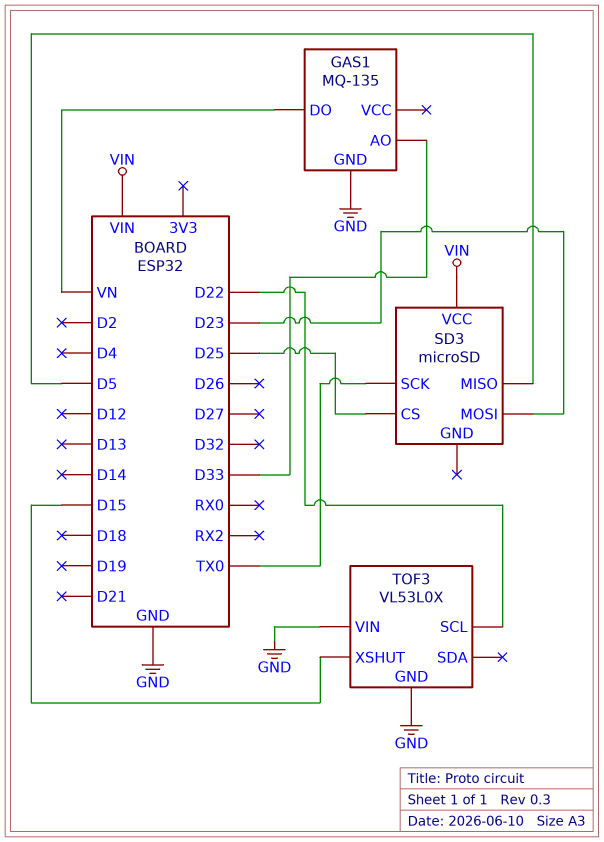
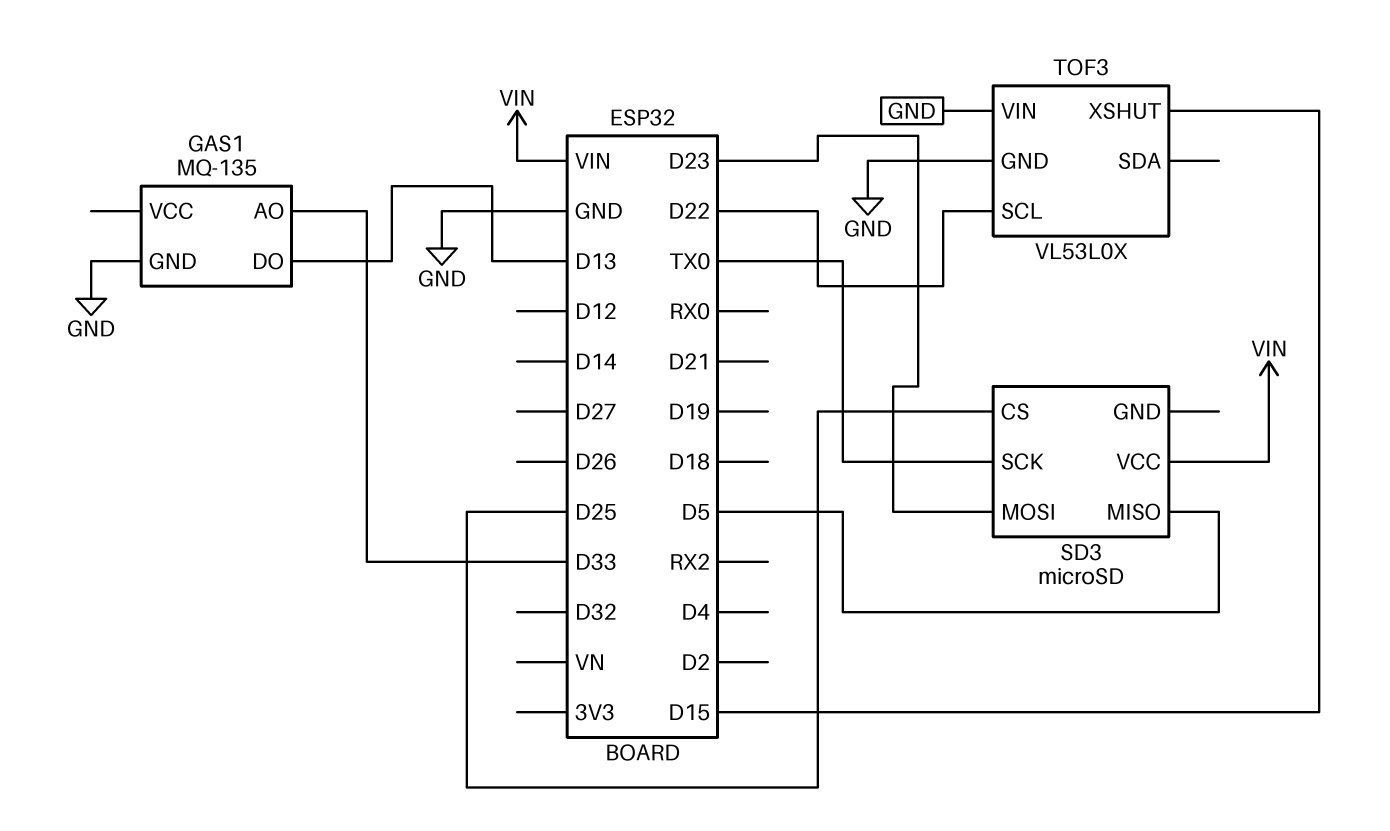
GAS1 pin DO: VN -> D13

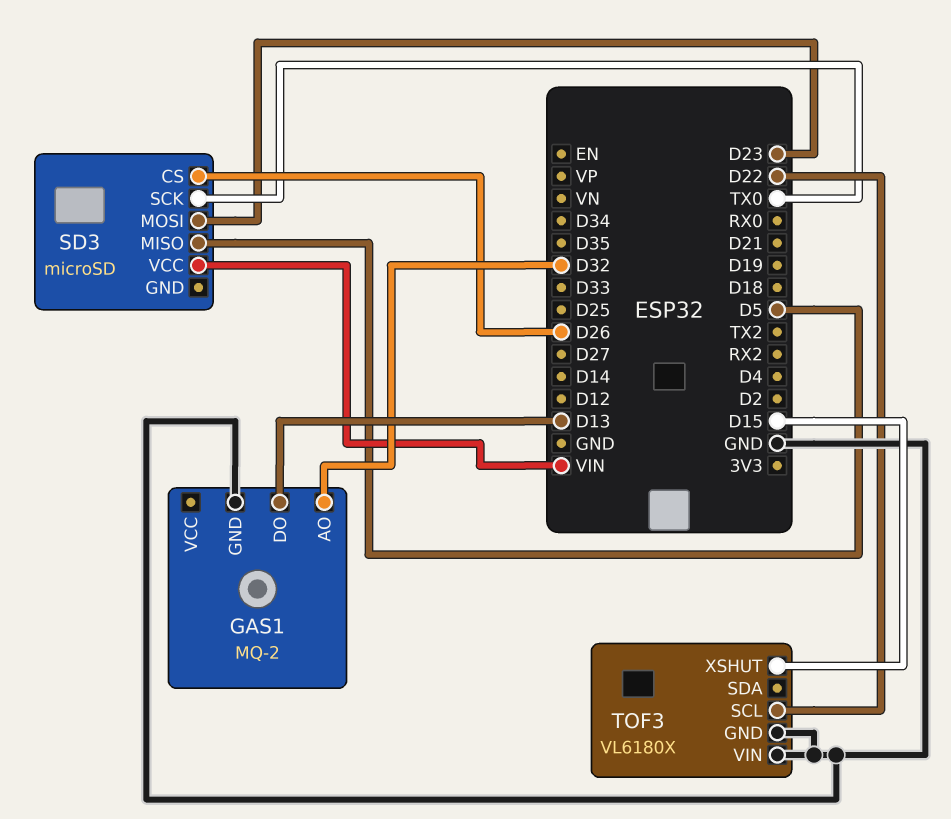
GAS1: MQ-135 -> MQ-2
GAS1 pin AO: D33 -> D32
SD3 pin CS: D25 -> D26
TOF3: VL53L0X -> VL6180X

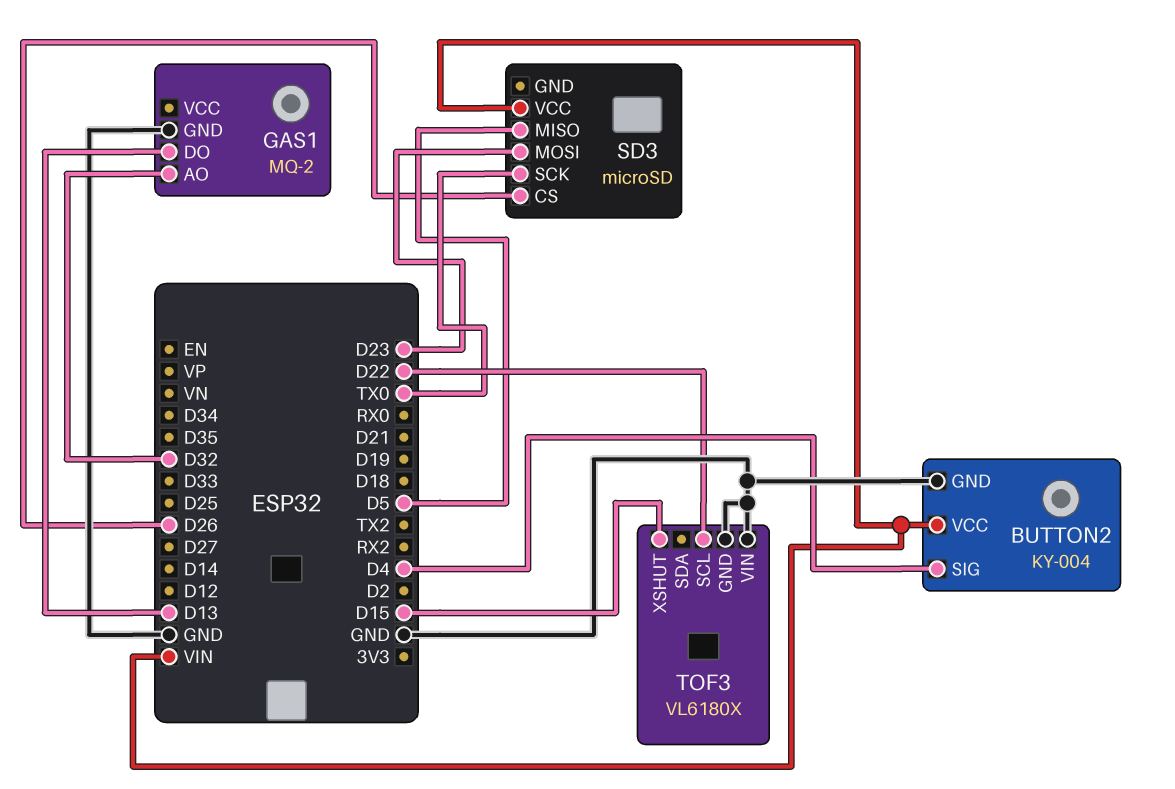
BUTTON2: none -> KY-004
BUTTON2 pin GND: none -> GND
BUTTON2 pin SIG: none -> D4
BUTTON2 pin VCC: none -> VIN

